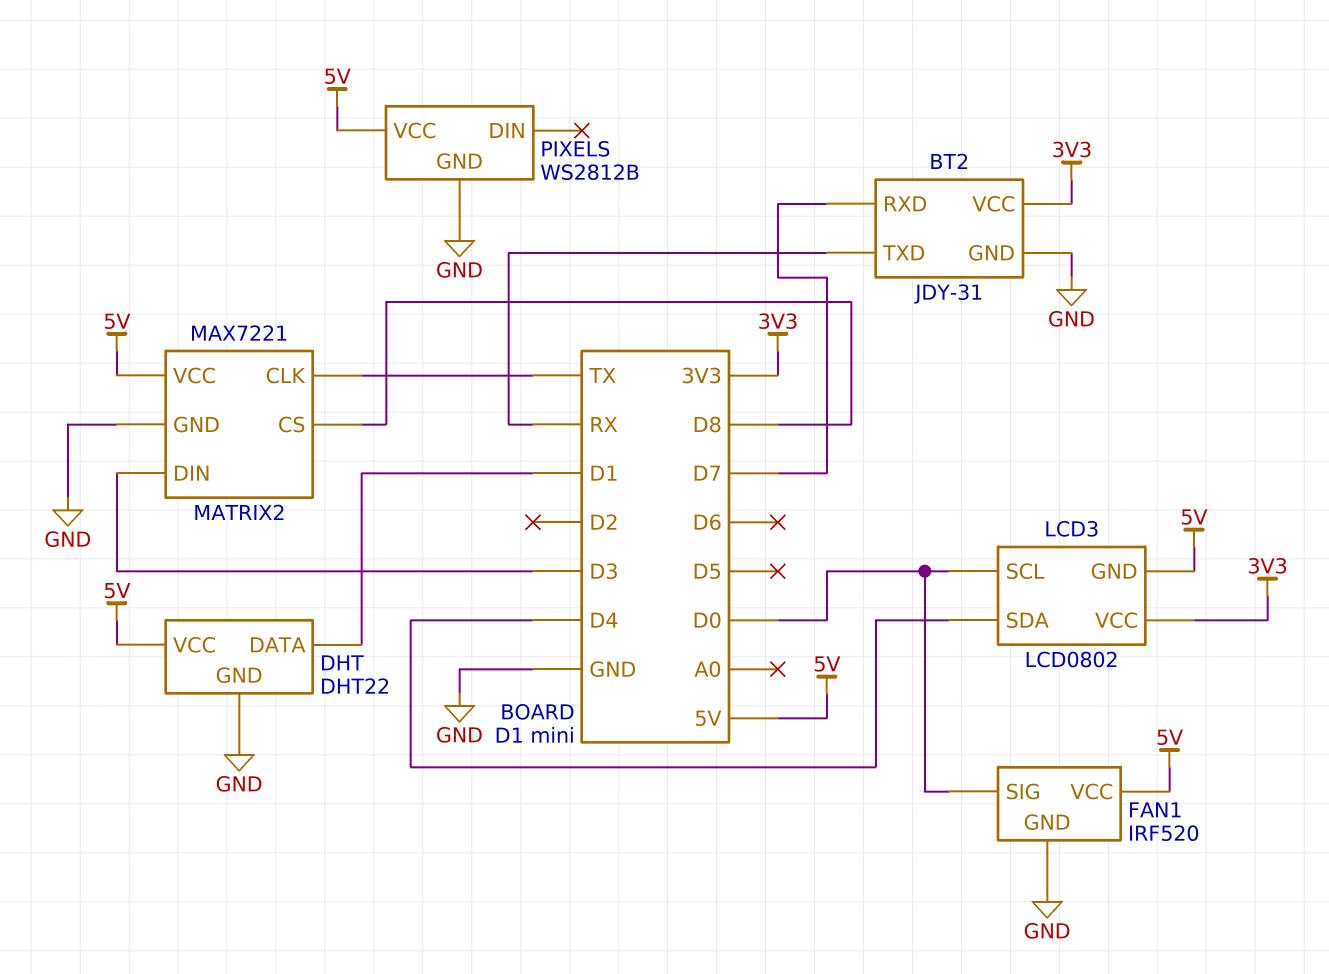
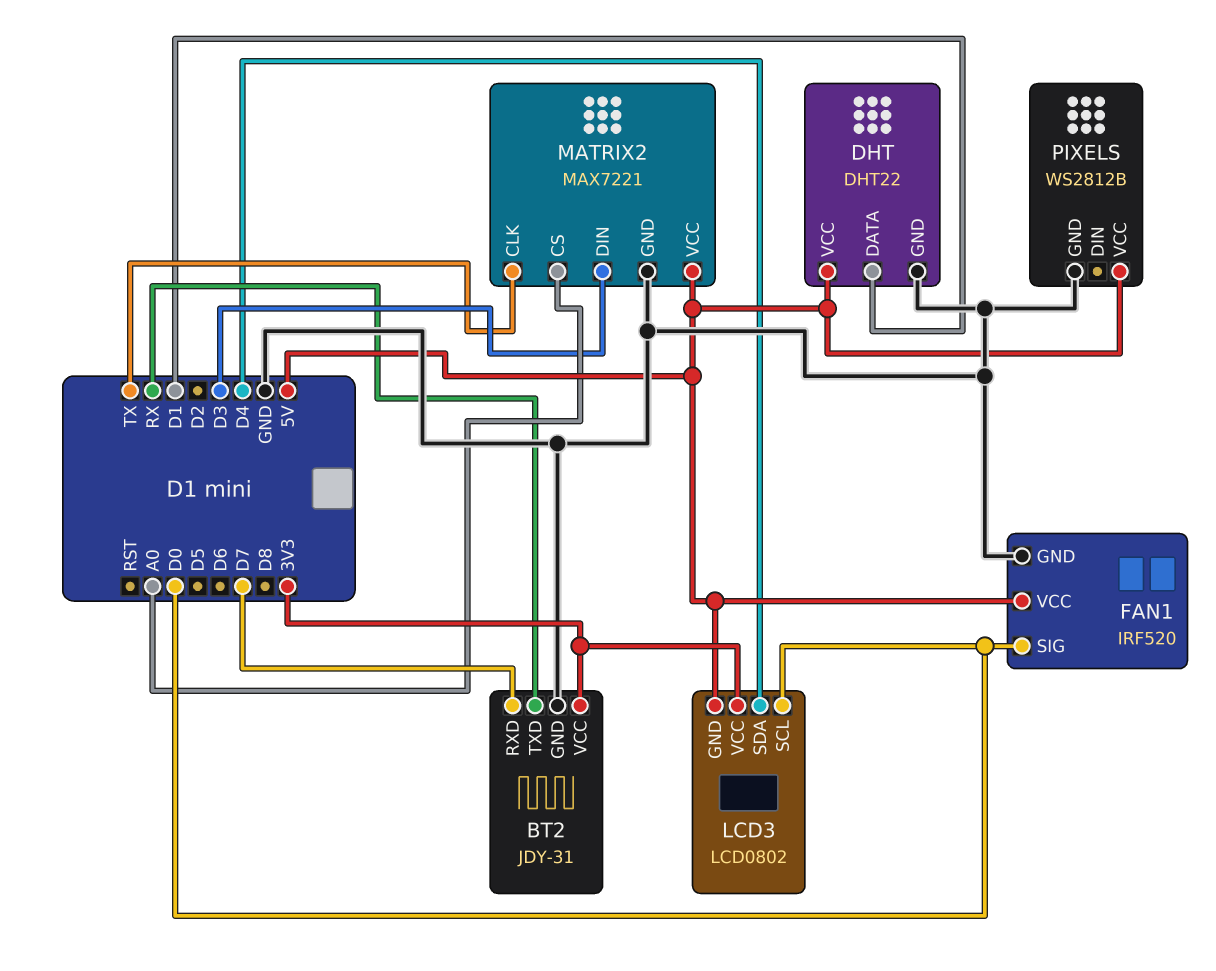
MATRIX2 pin CS: D8 -> A0

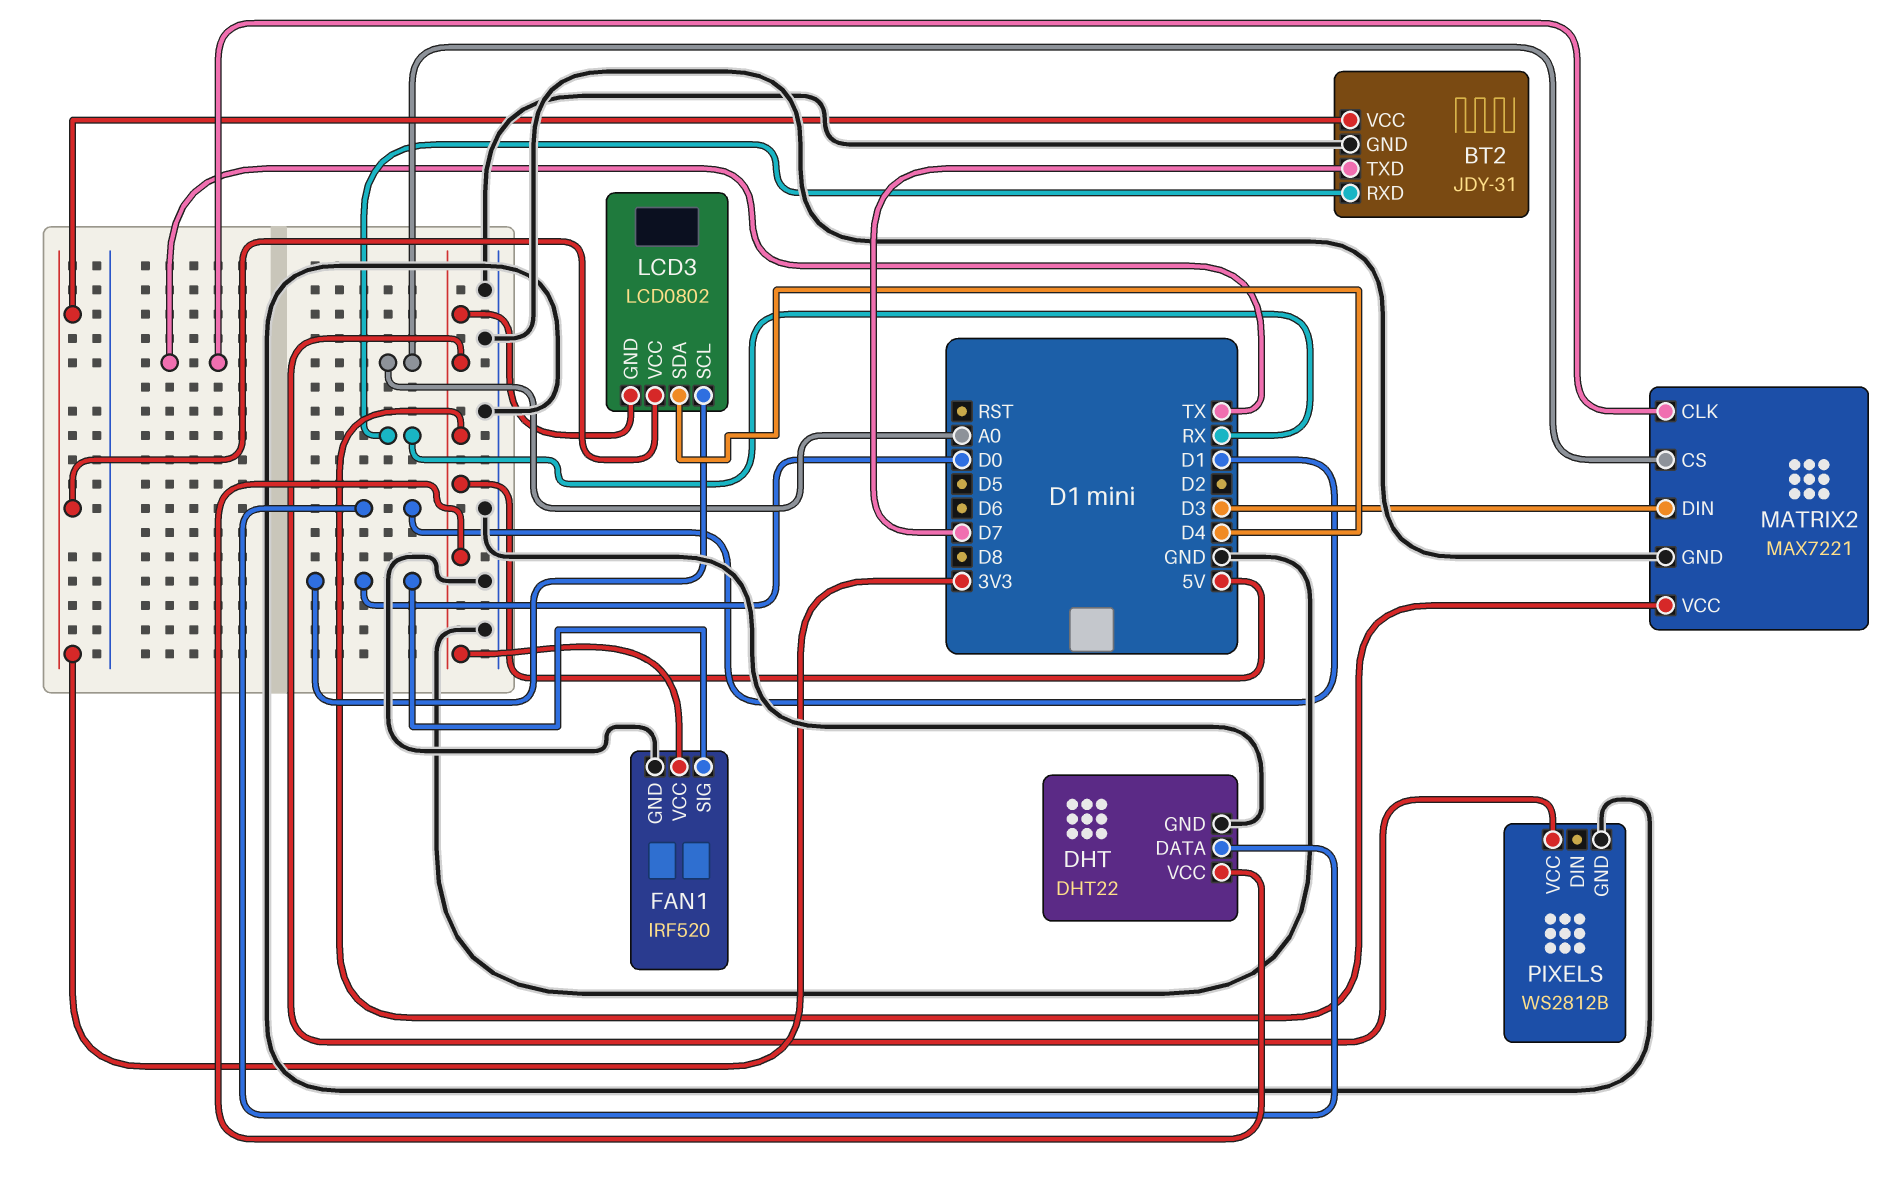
BT2 pin RXD: D7 -> RX
BT2 pin TXD: RX -> D7

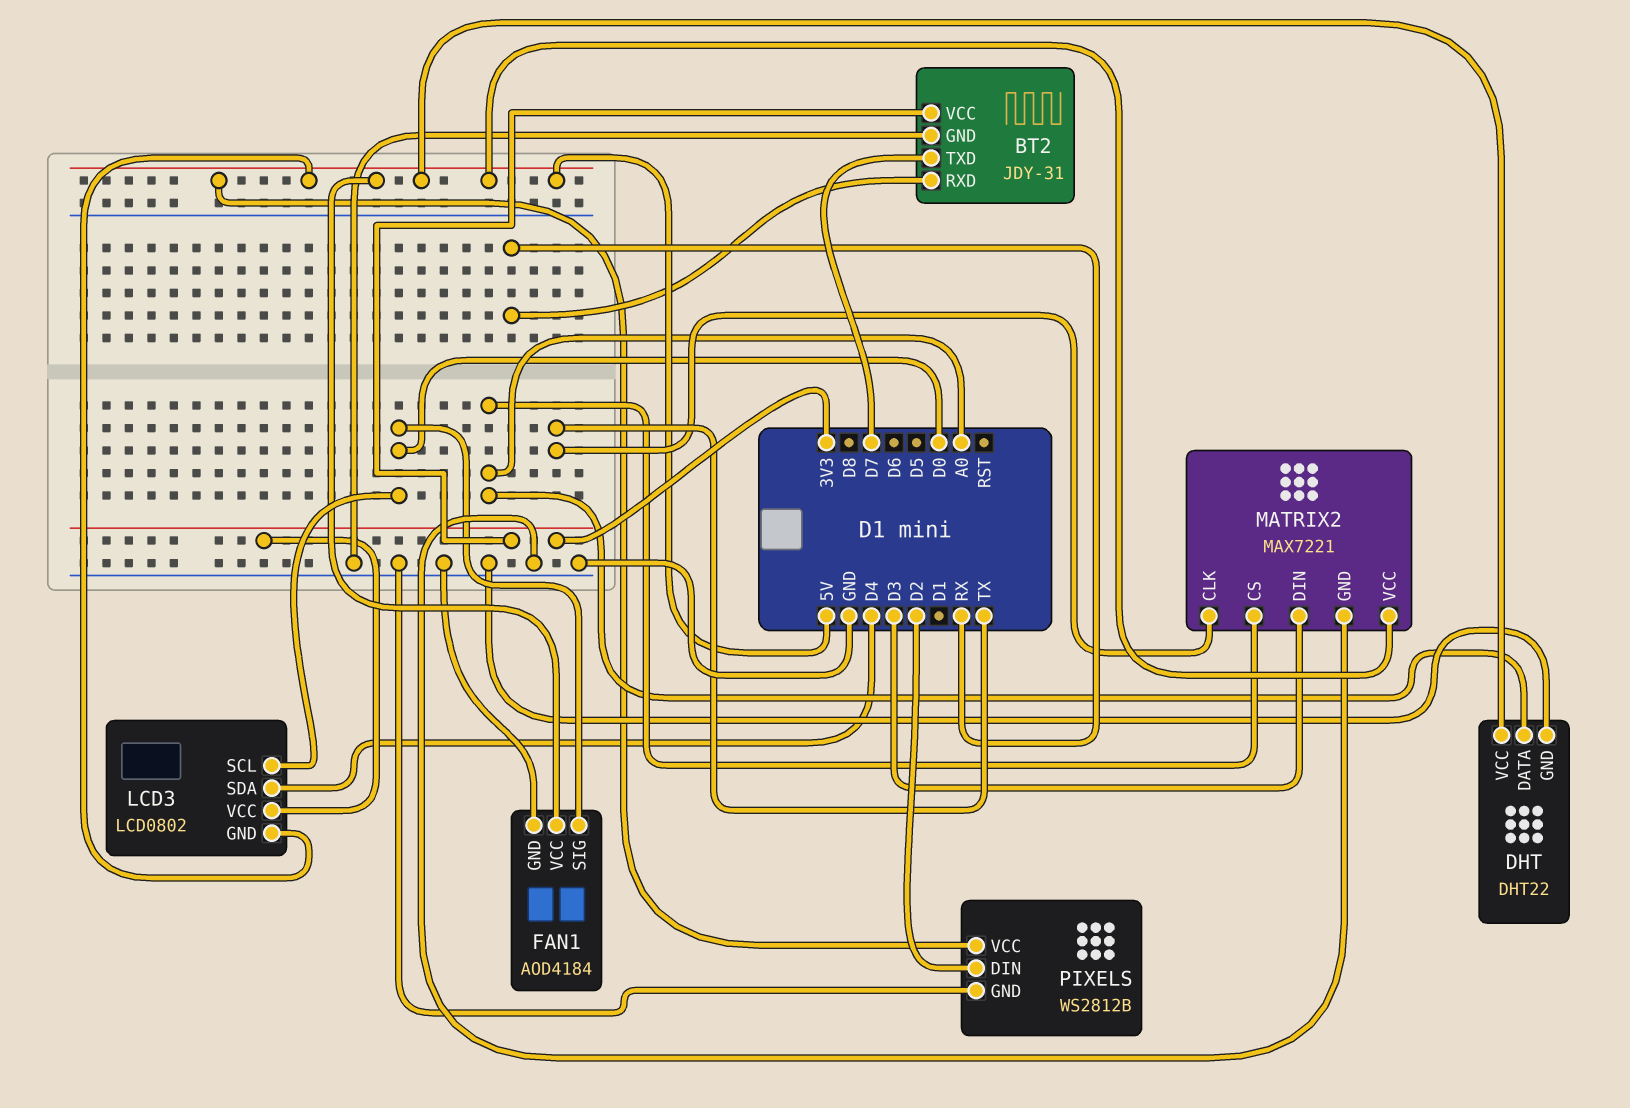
DHT pin DATA: D1 -> A0
FAN1: IRF520 -> AOD4184
PIXELS pin DIN: none -> D2

